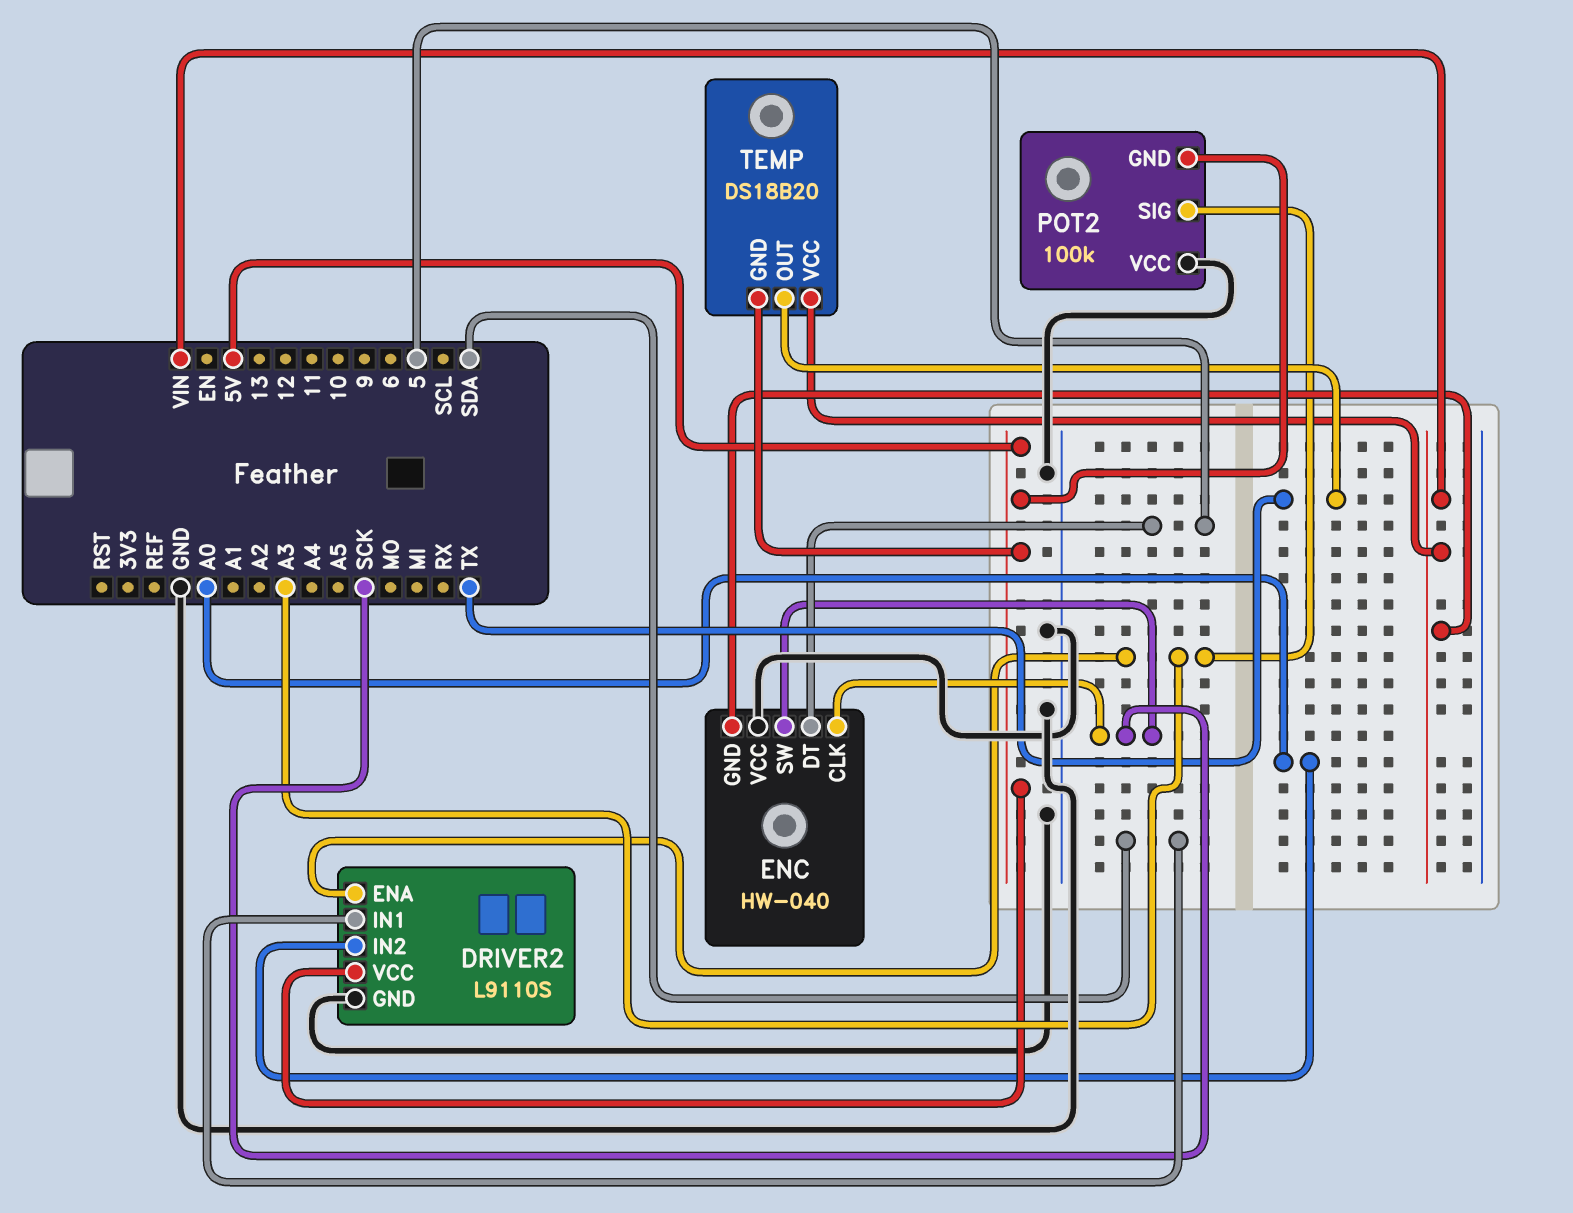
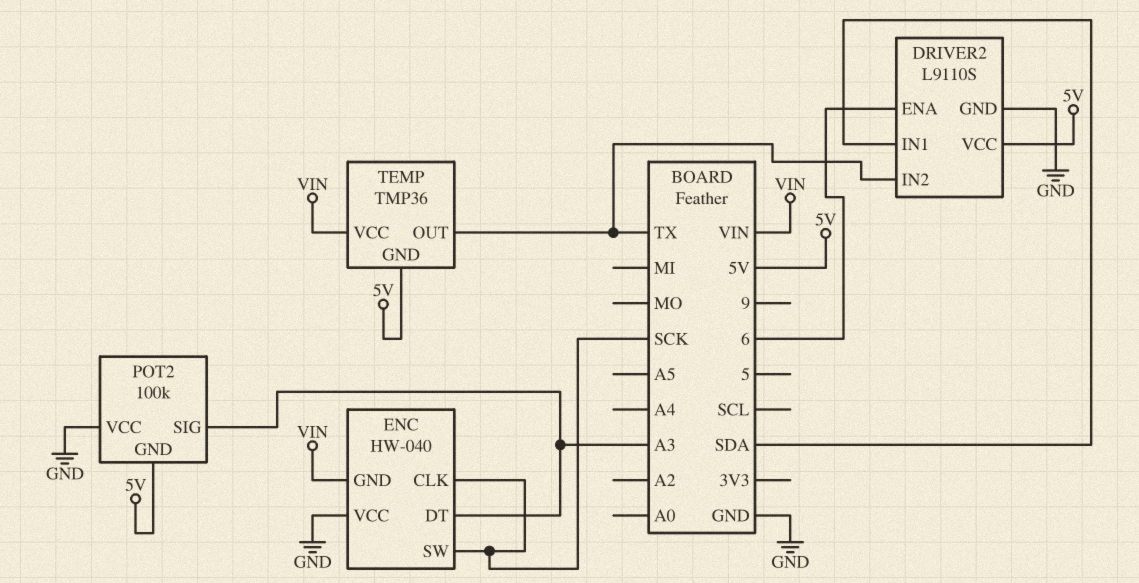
DRIVER2 pin ENA: A3 -> 6
DRIVER2 pin IN2: A0 -> TX
ENC pin DT: 5 -> A3
TEMP: DS18B20 -> TMP36

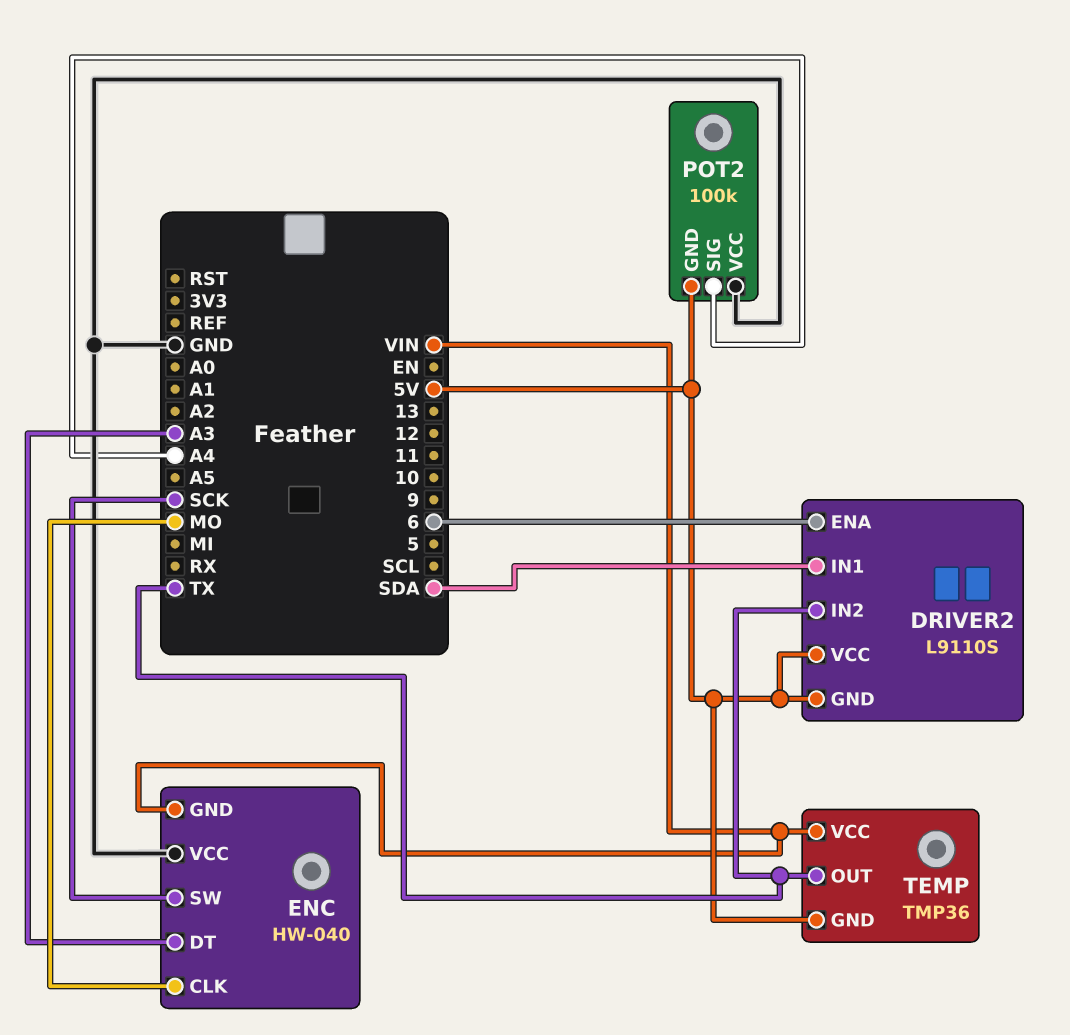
DRIVER2 pin GND: GND -> 5V
ENC pin CLK: SCK -> MO
POT2 pin SIG: A3 -> A4

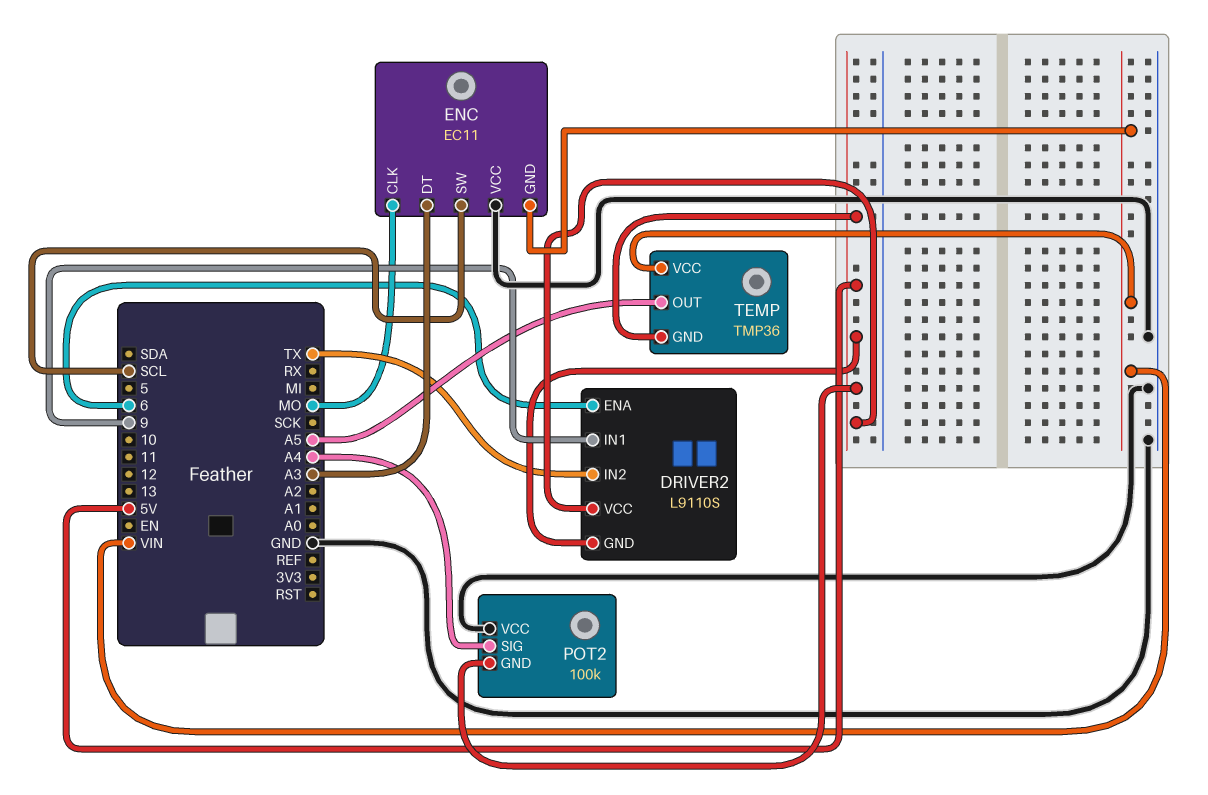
DRIVER2 pin IN1: SDA -> 9
ENC: HW-040 -> EC11
ENC pin SW: SCK -> SCL
TEMP pin OUT: TX -> A5

